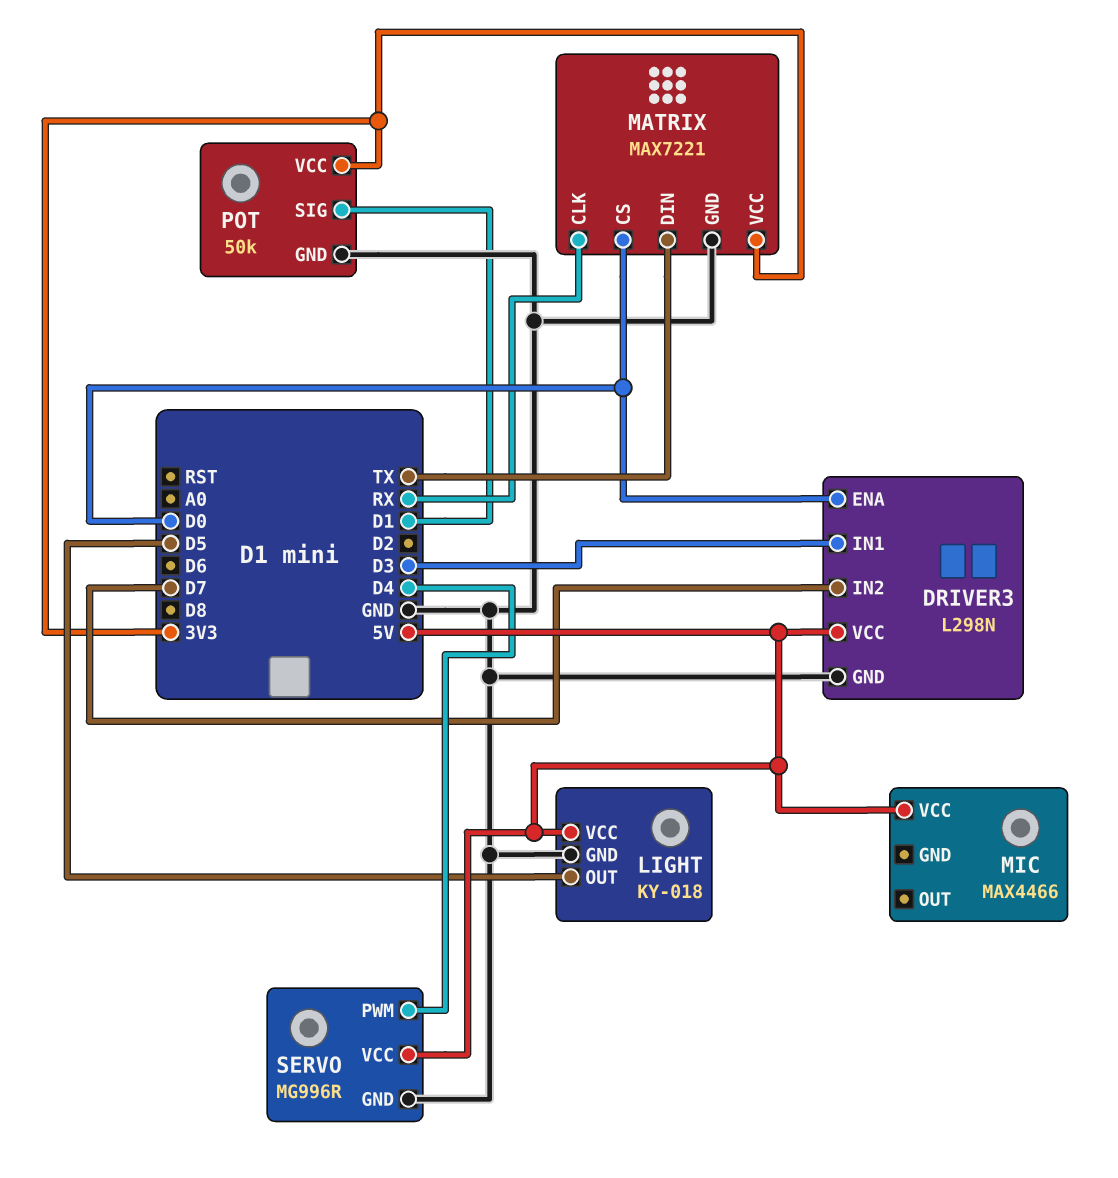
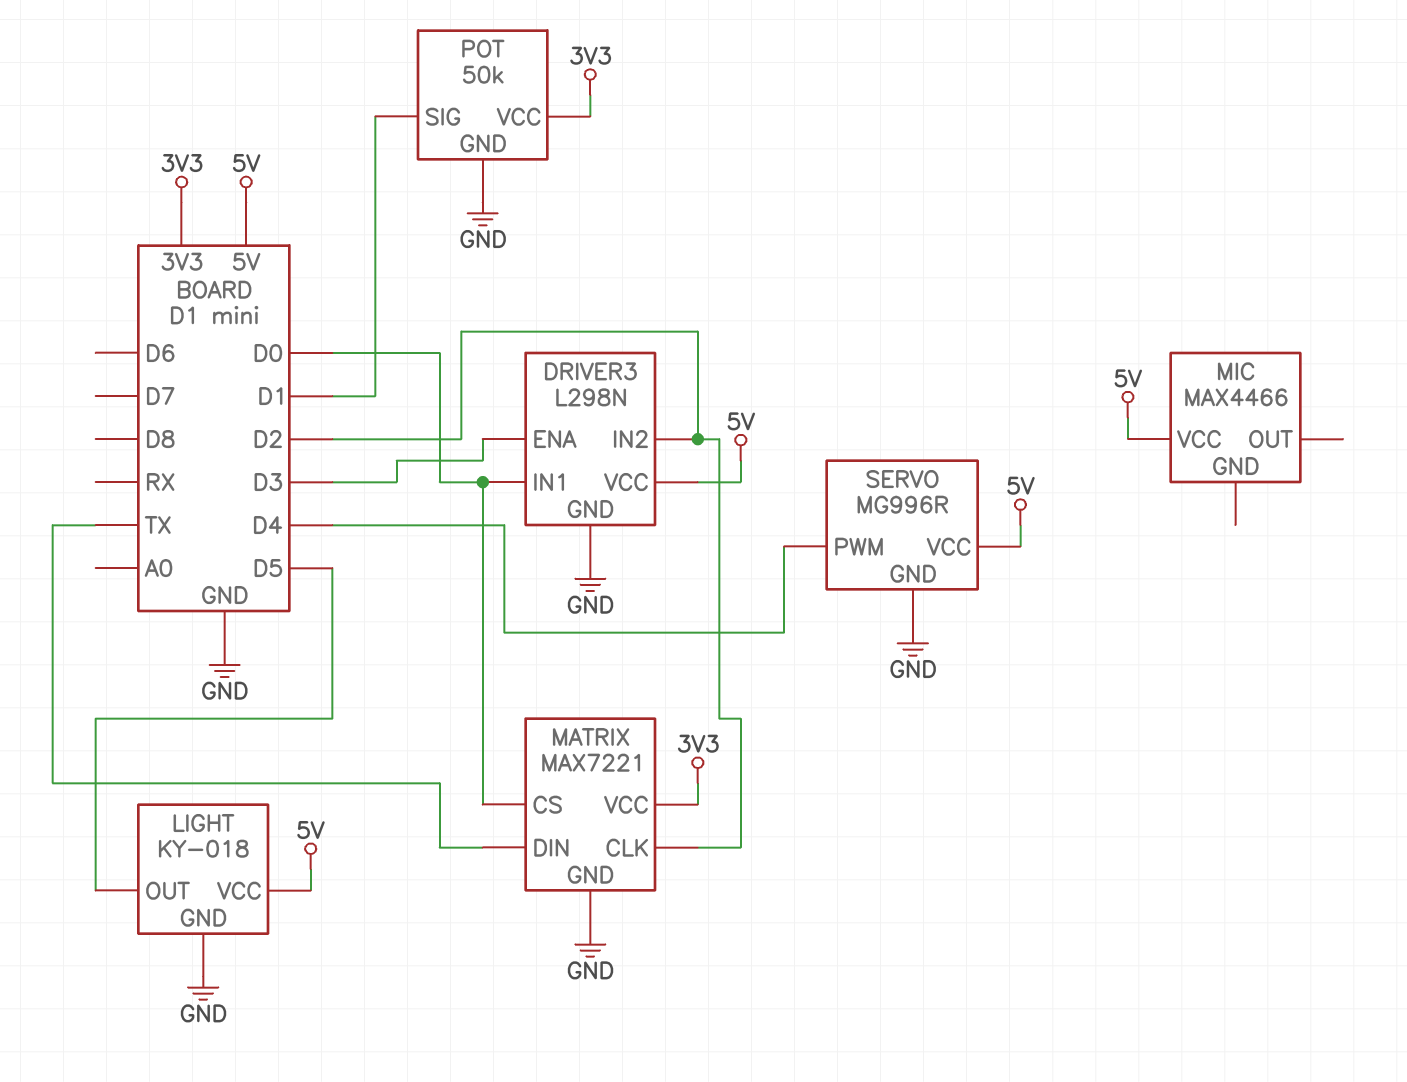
DRIVER3 pin ENA: D0 -> D3
DRIVER3 pin IN1: D3 -> D0
DRIVER3 pin IN2: D7 -> D2
MATRIX pin CLK: RX -> D2

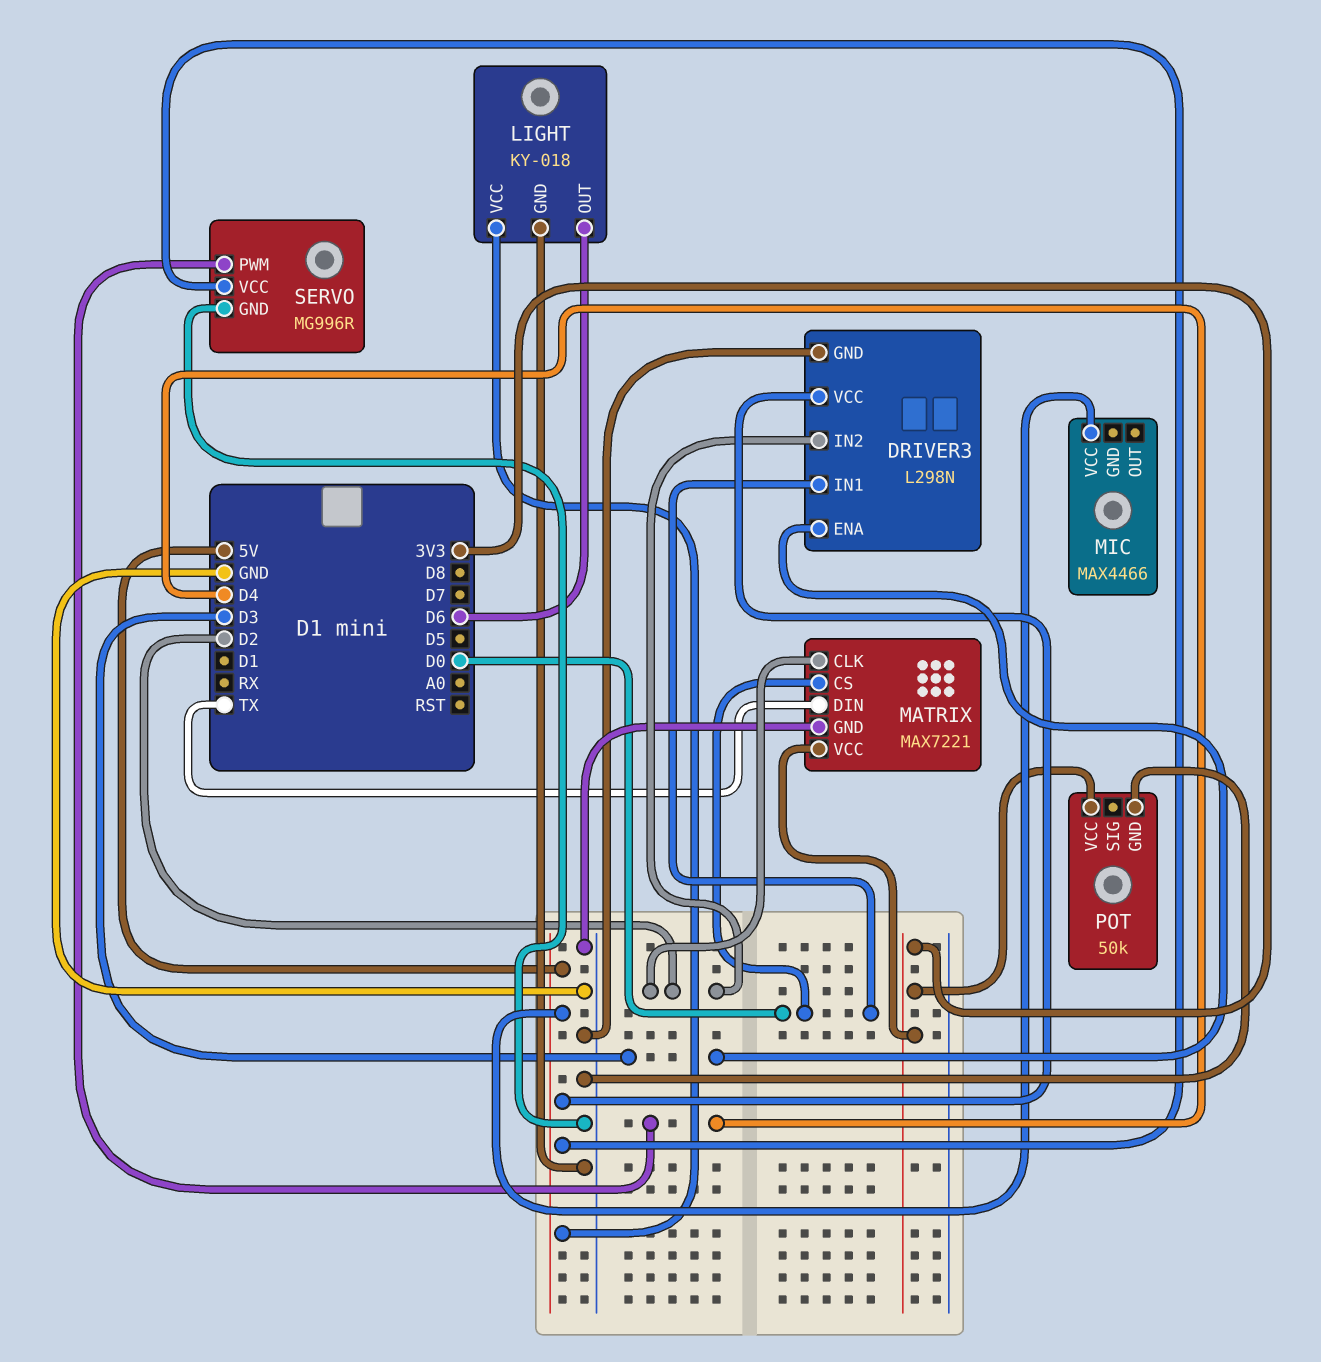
LIGHT pin OUT: D5 -> D6
POT pin SIG: D1 -> none

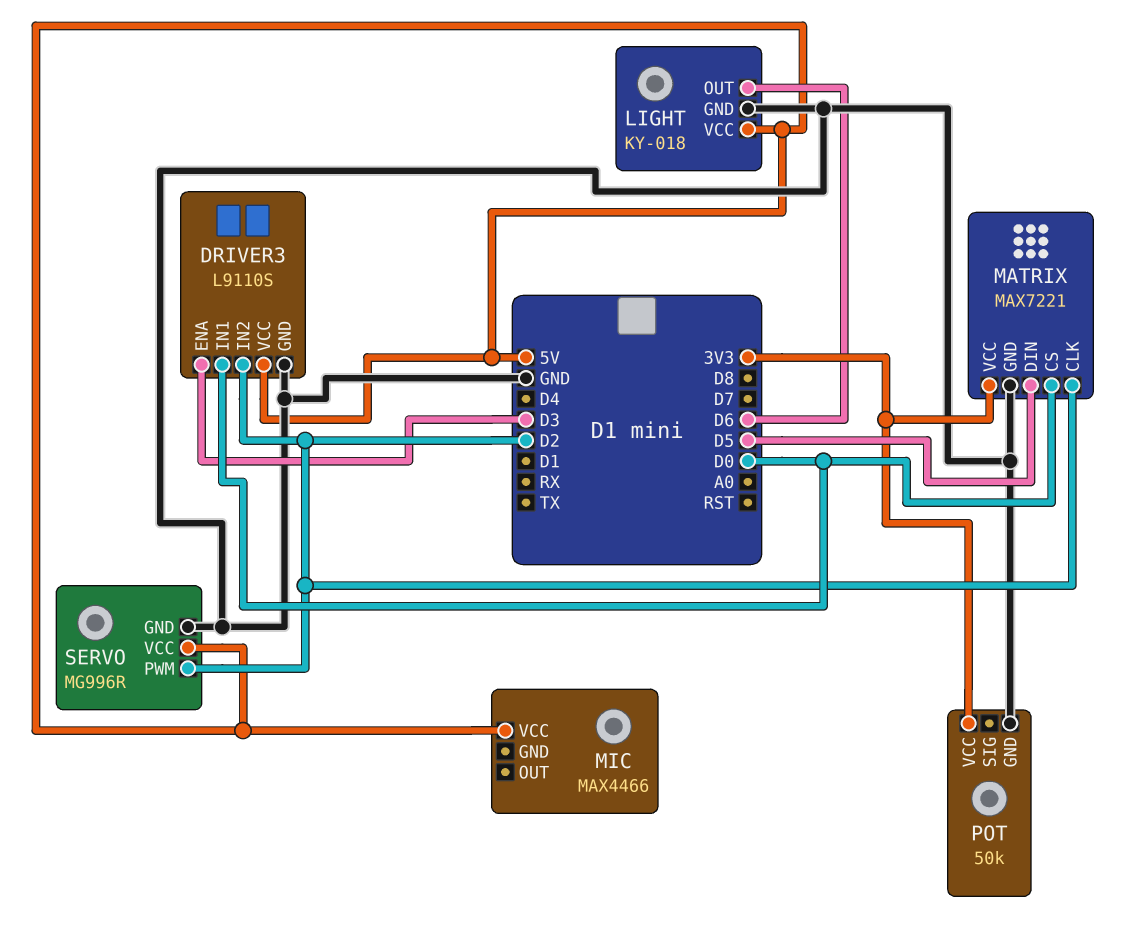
DRIVER3: L298N -> L9110S
MATRIX pin DIN: TX -> D5
SERVO pin PWM: D4 -> D2

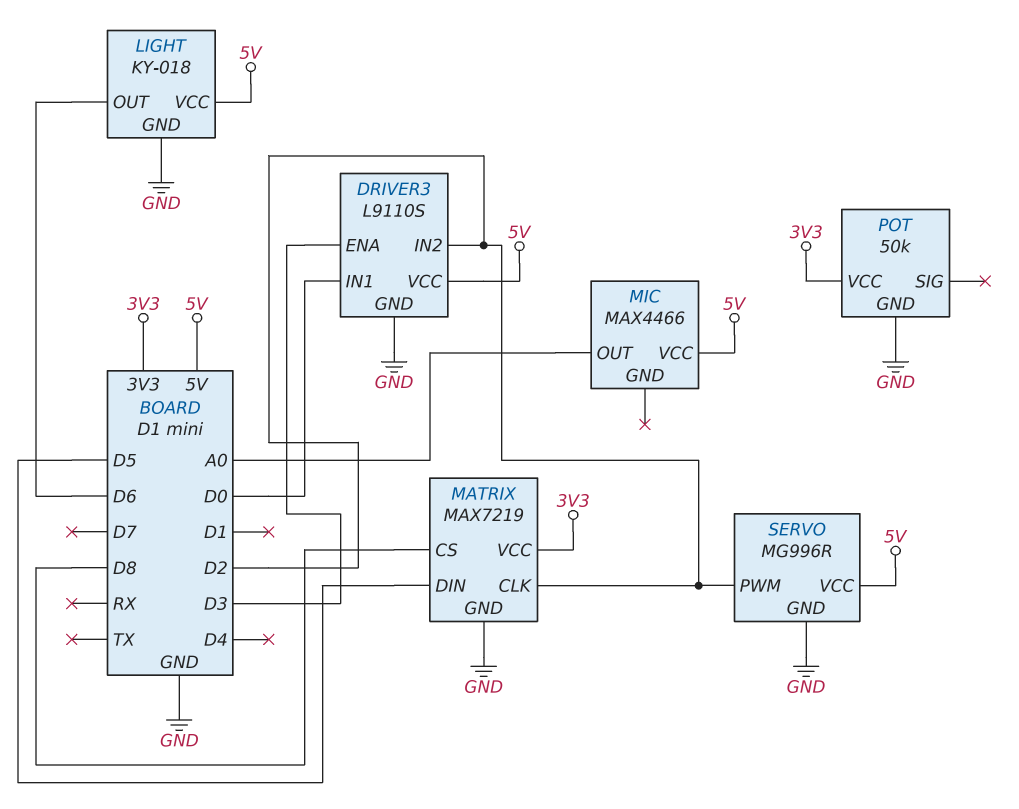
MATRIX: MAX7221 -> MAX7219
MATRIX pin CS: D0 -> D8
MIC pin OUT: none -> A0

